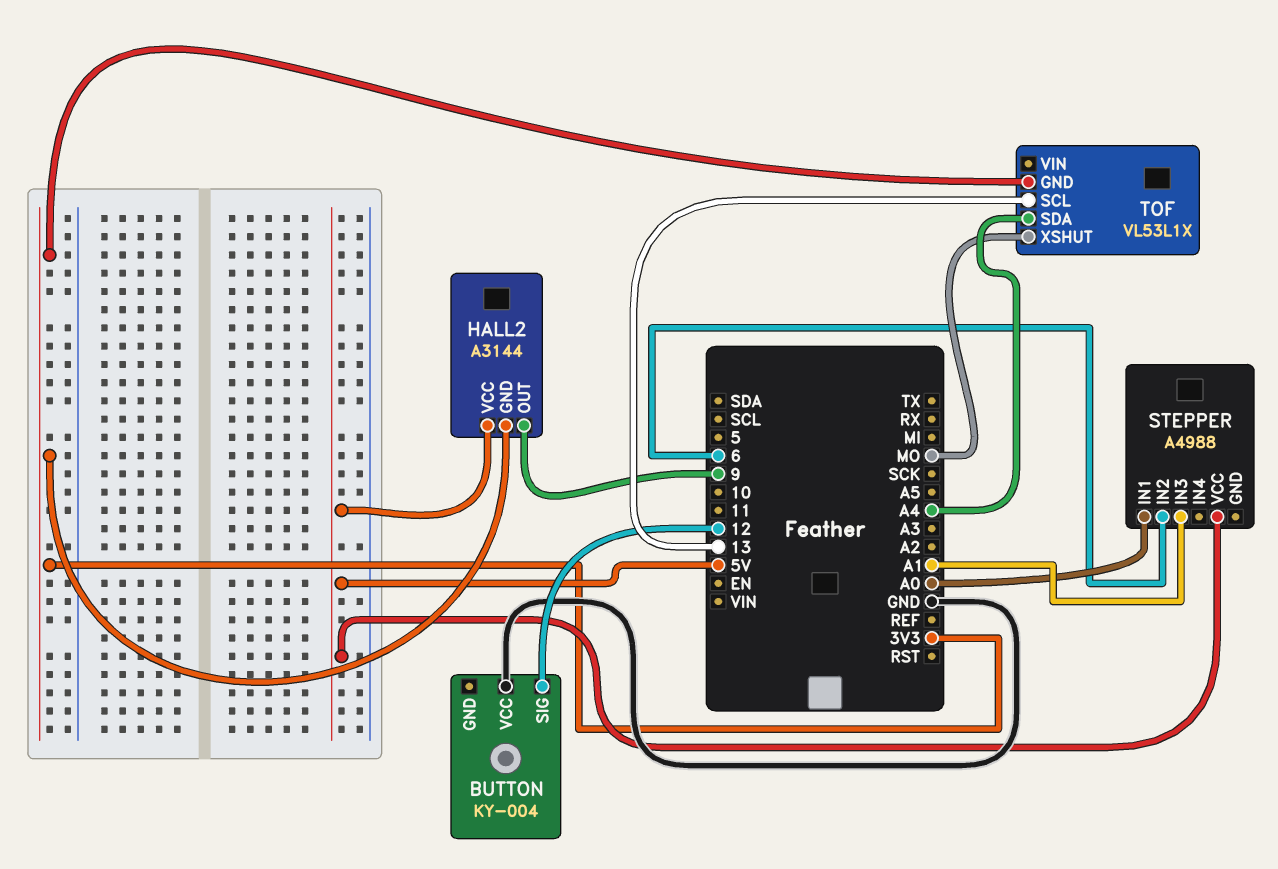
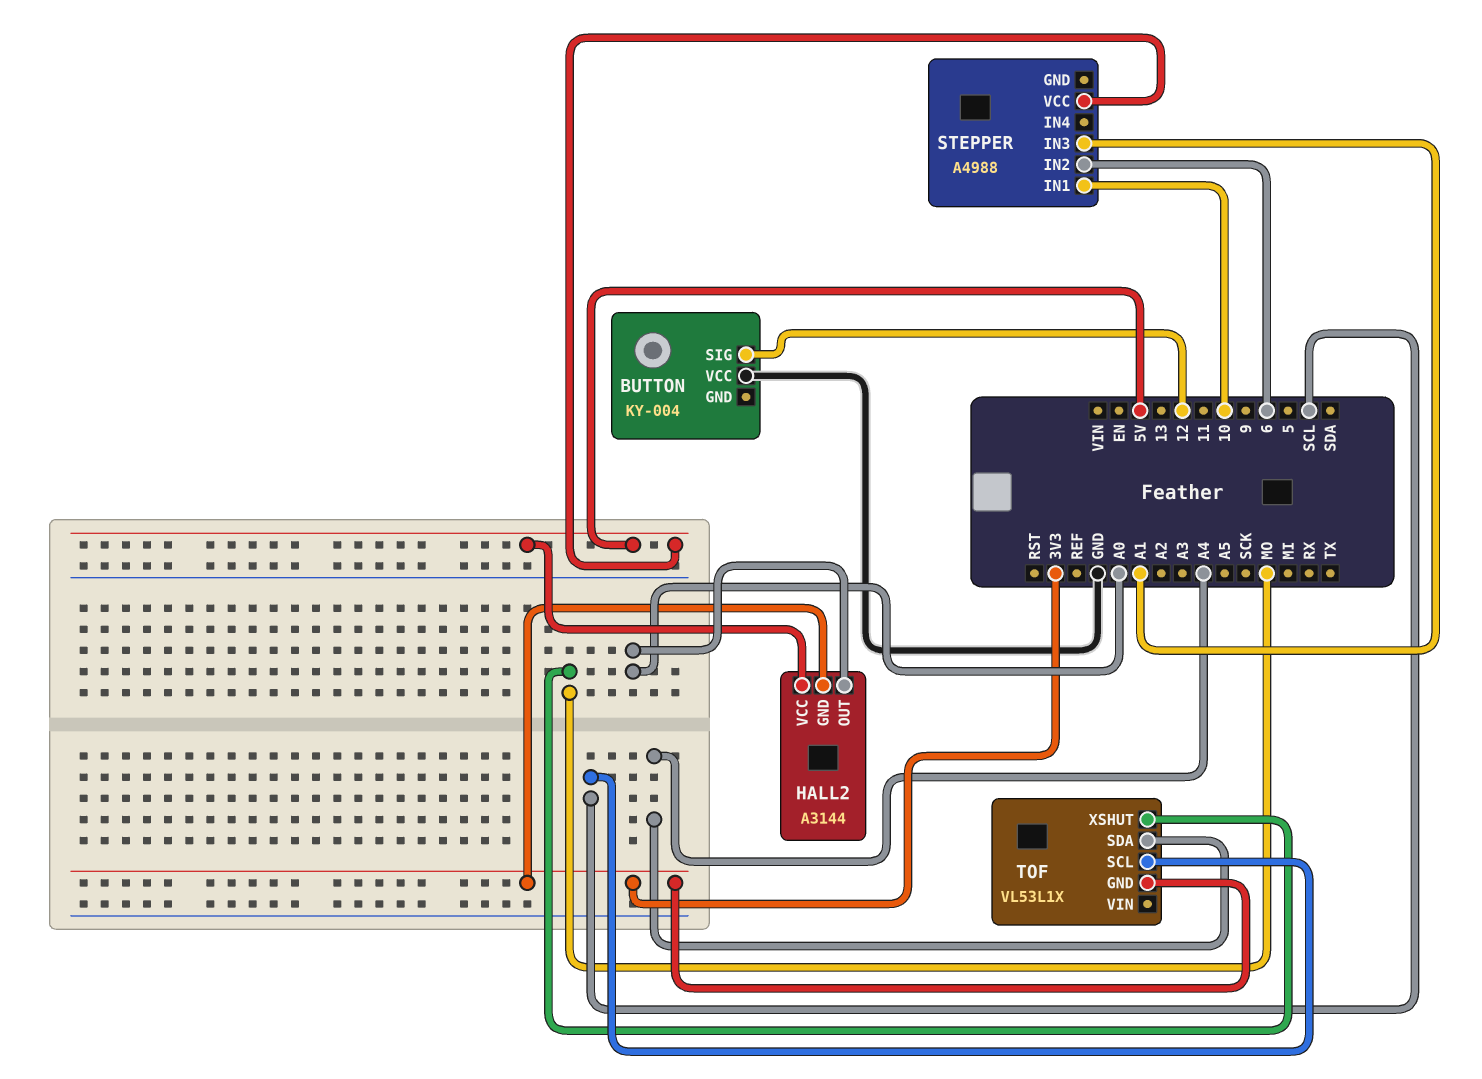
HALL2 pin OUT: 9 -> A0
STEPPER pin IN1: A0 -> 10
TOF pin SCL: 13 -> SCL

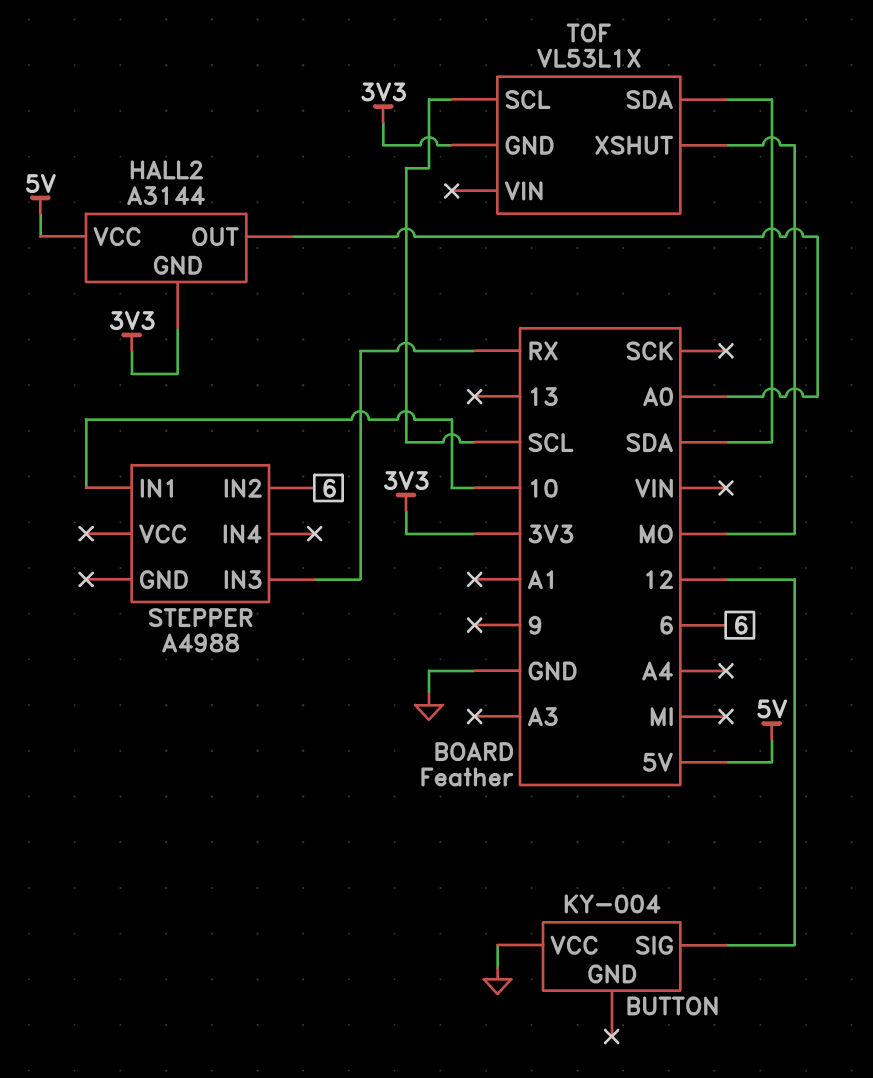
STEPPER pin IN3: A1 -> RX
STEPPER pin VCC: 5V -> none
TOF pin SDA: A4 -> SDA

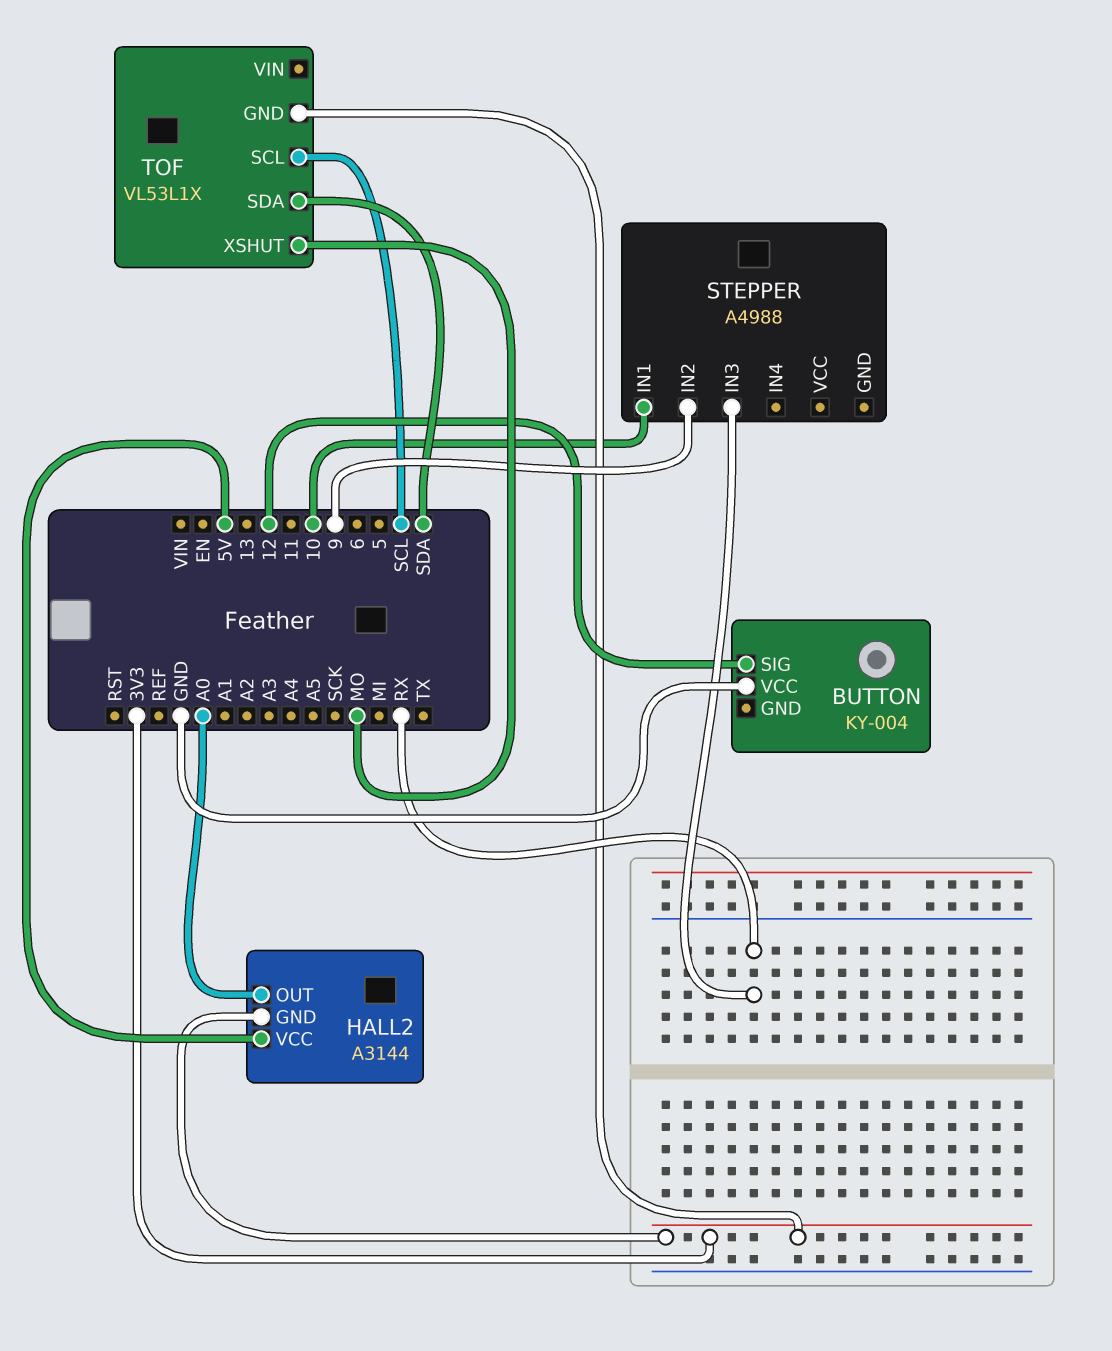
STEPPER pin IN2: 6 -> 9

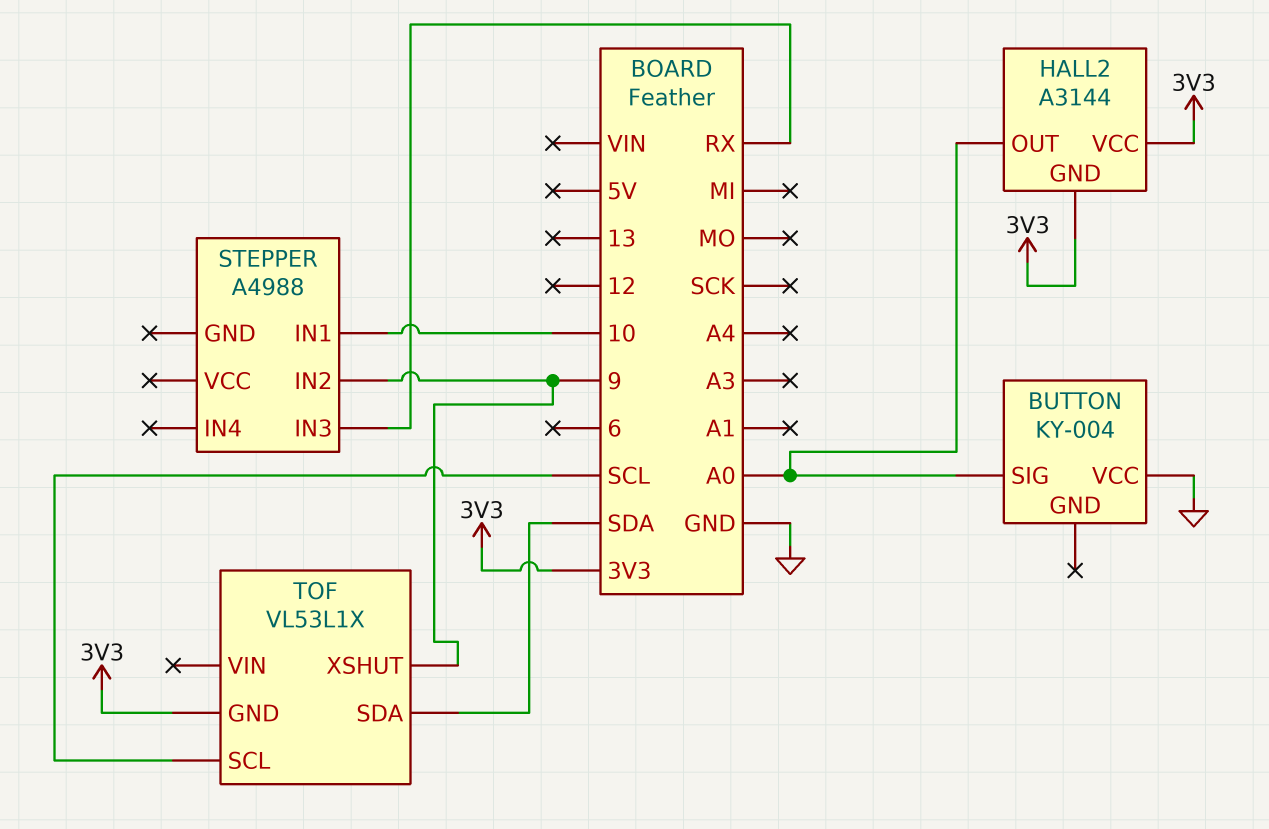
BUTTON pin SIG: 12 -> A0
HALL2 pin VCC: 5V -> 3V3
TOF pin XSHUT: MO -> 9

